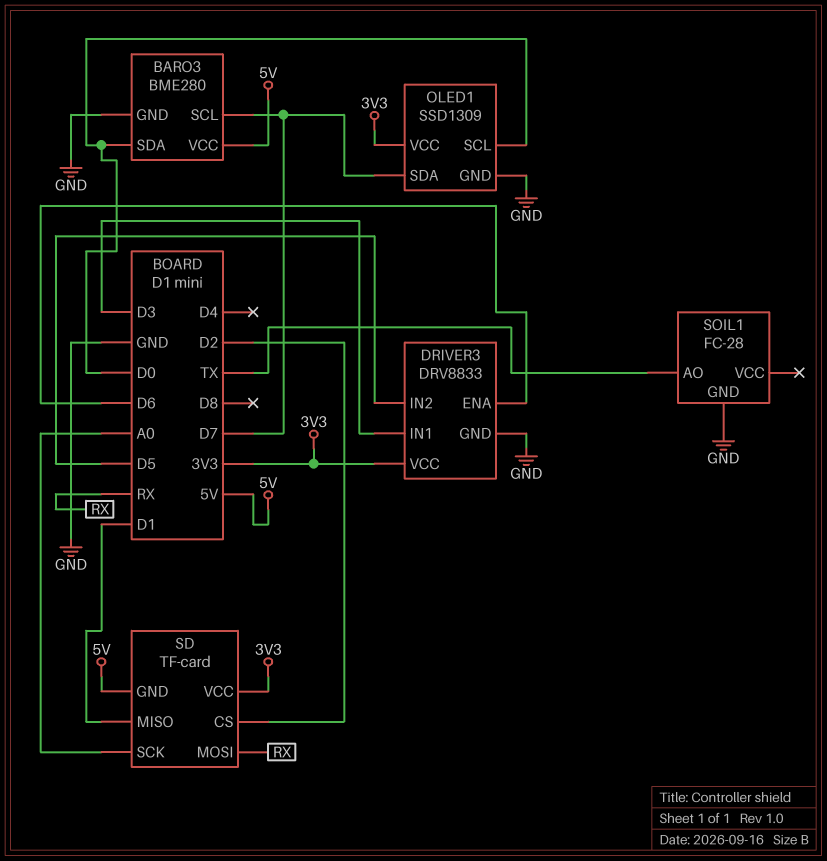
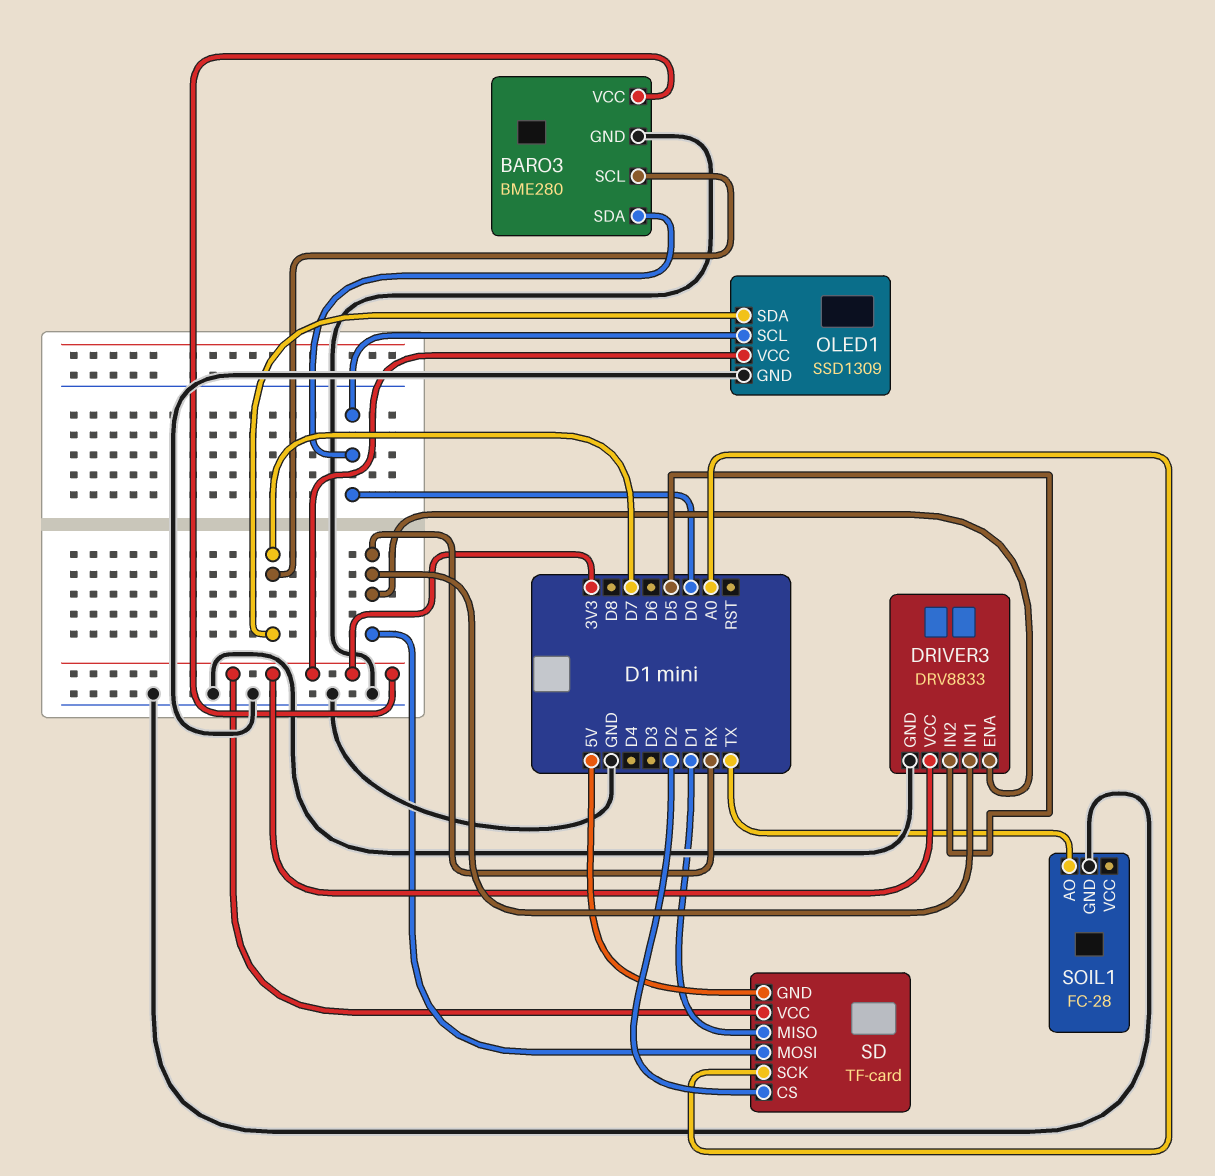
BARO3 pin VCC: 5V -> 3V3
DRIVER3 pin ENA: D6 -> RX
DRIVER3 pin IN1: D3 -> RX

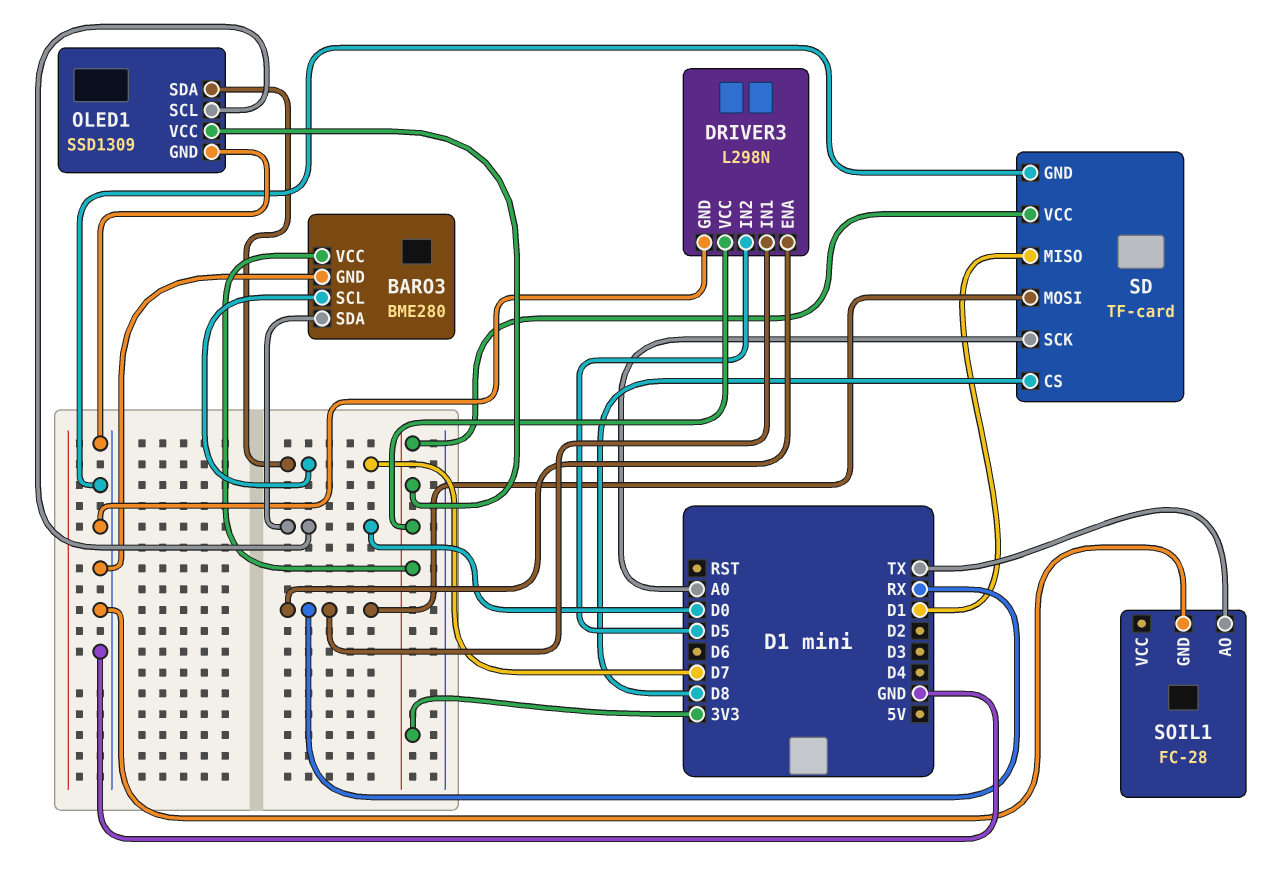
DRIVER3: DRV8833 -> L298N
SD pin CS: D2 -> D8
SD pin GND: 5V -> GND

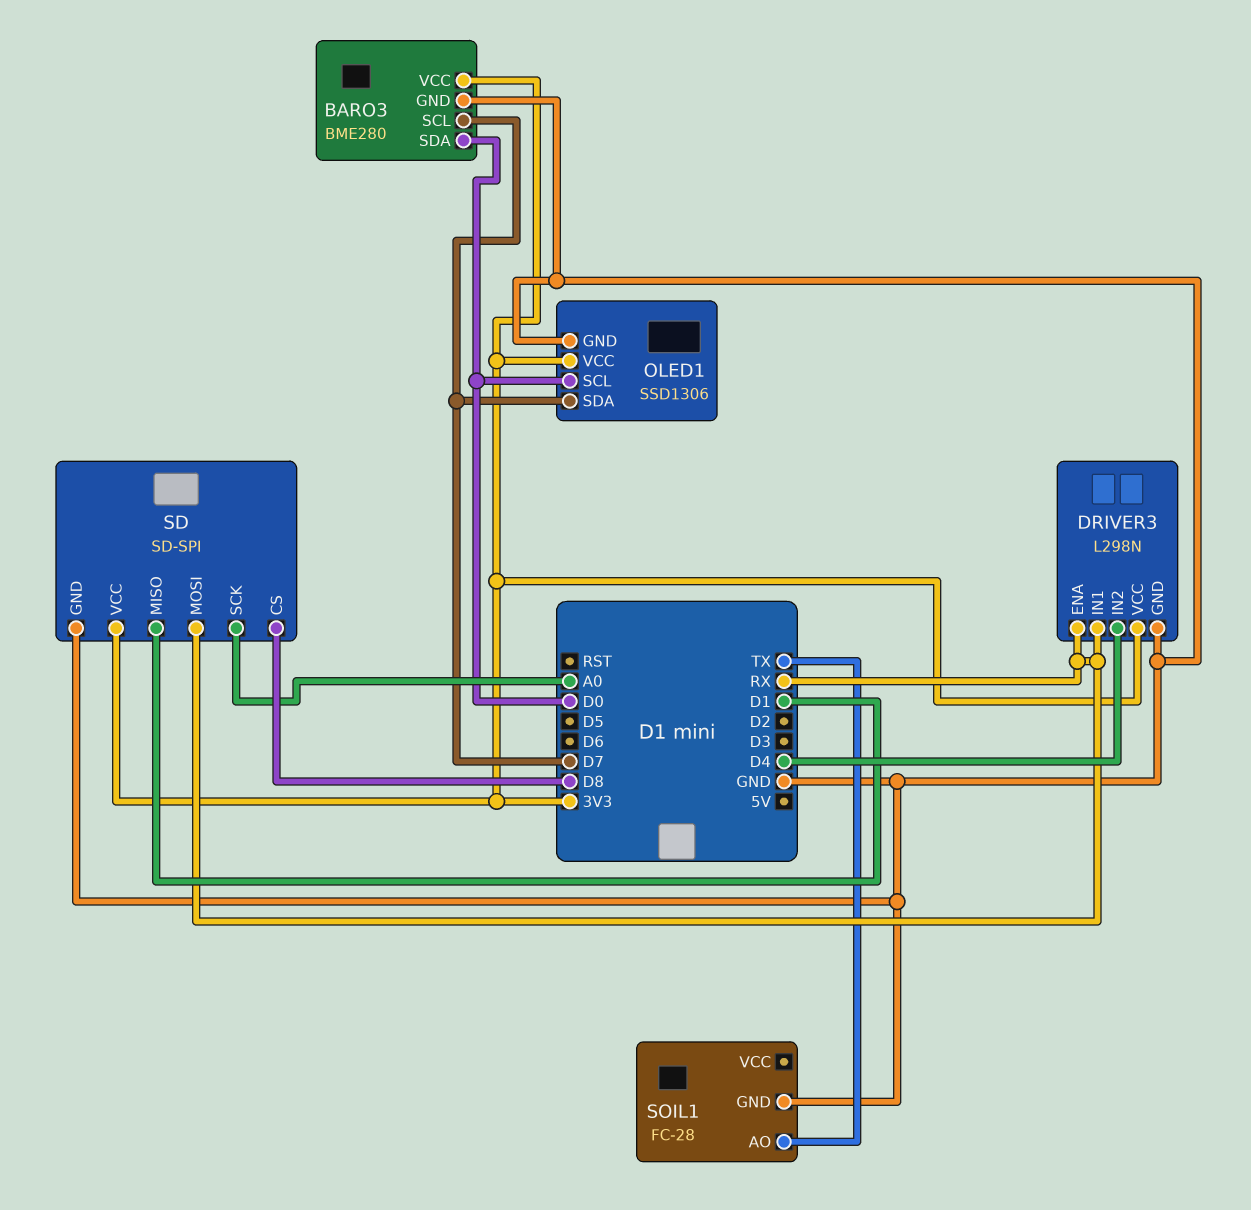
DRIVER3 pin IN2: D5 -> D4
OLED1: SSD1309 -> SSD1306
SD: TF-card -> SD-SPI

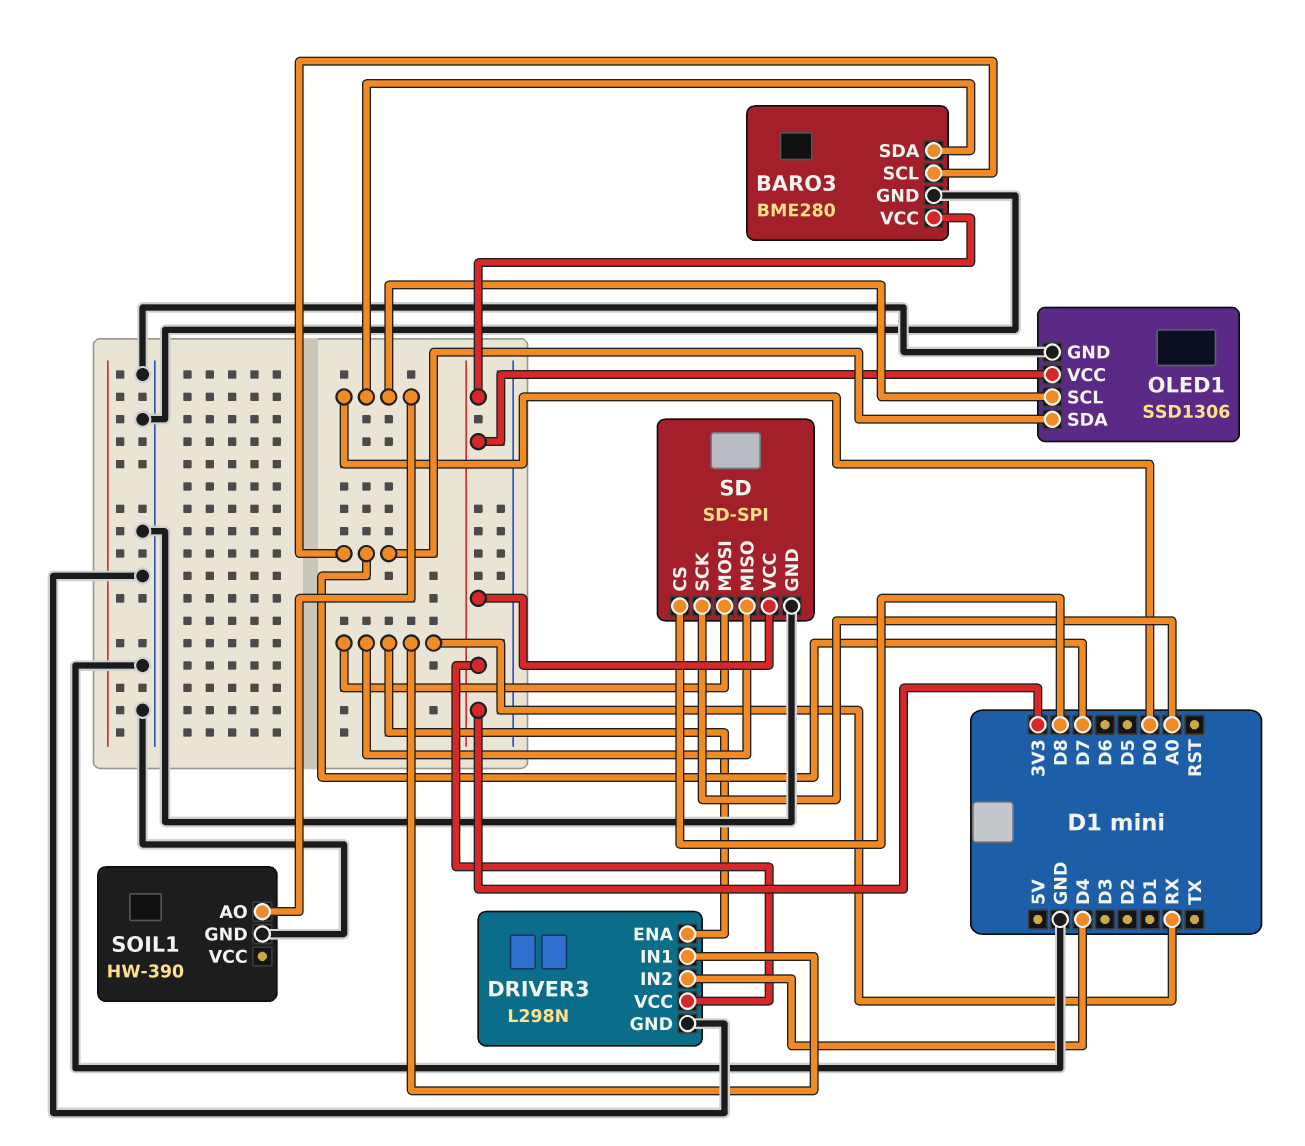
SD pin MISO: D1 -> RX
SOIL1: FC-28 -> HW-390
SOIL1 pin AO: TX -> D0

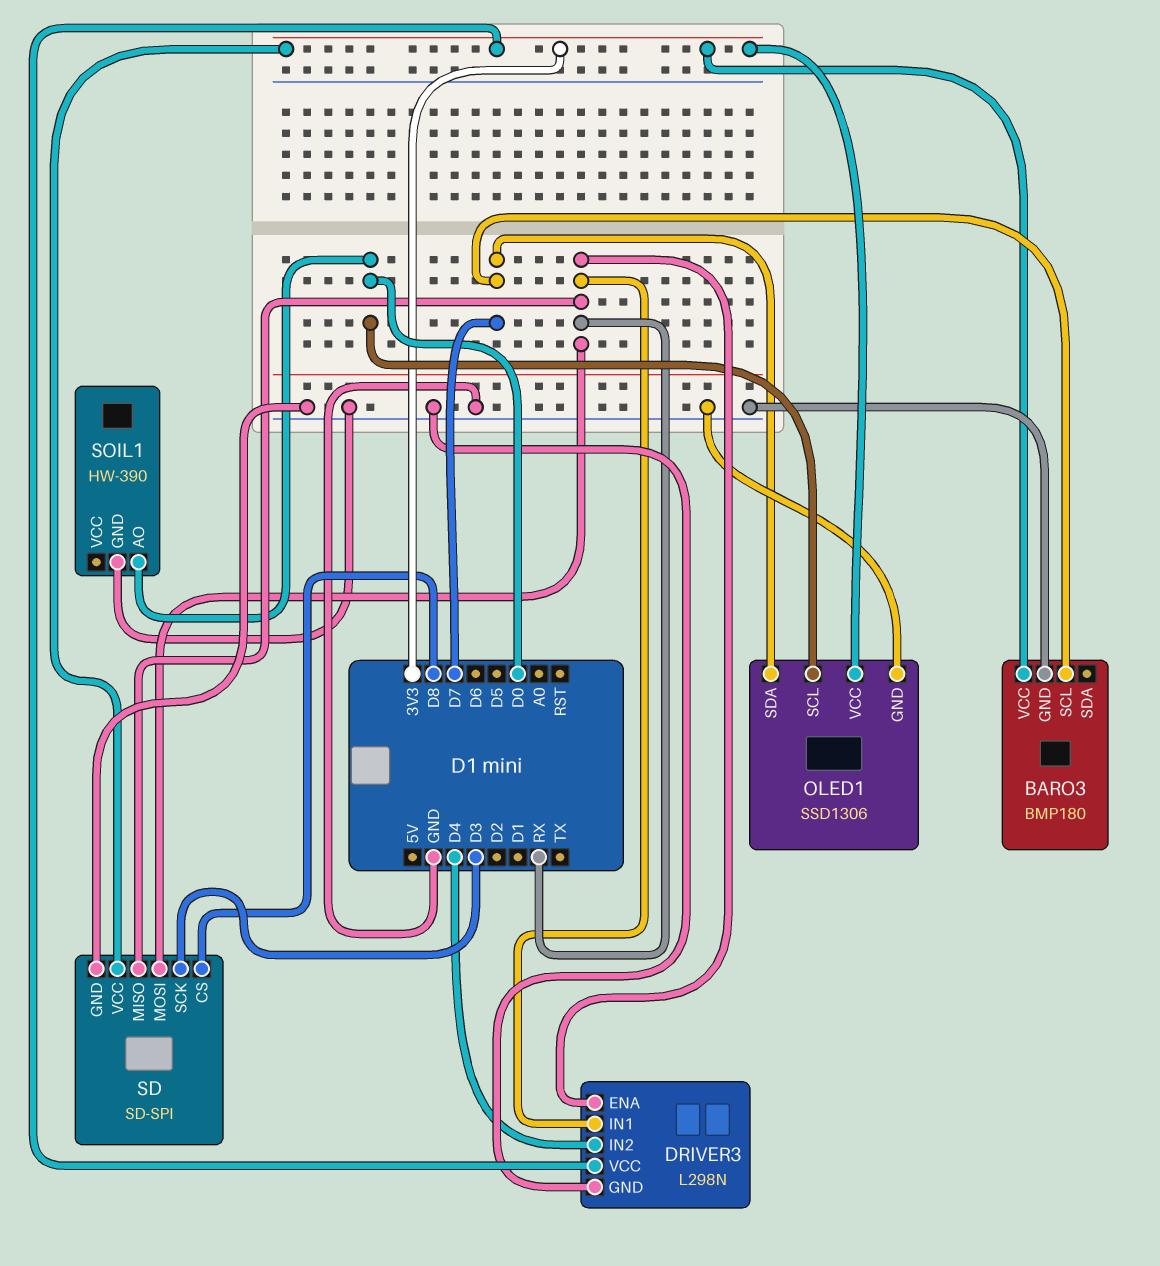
BARO3: BME280 -> BMP180
BARO3 pin SDA: D0 -> none
SD pin SCK: A0 -> D3

